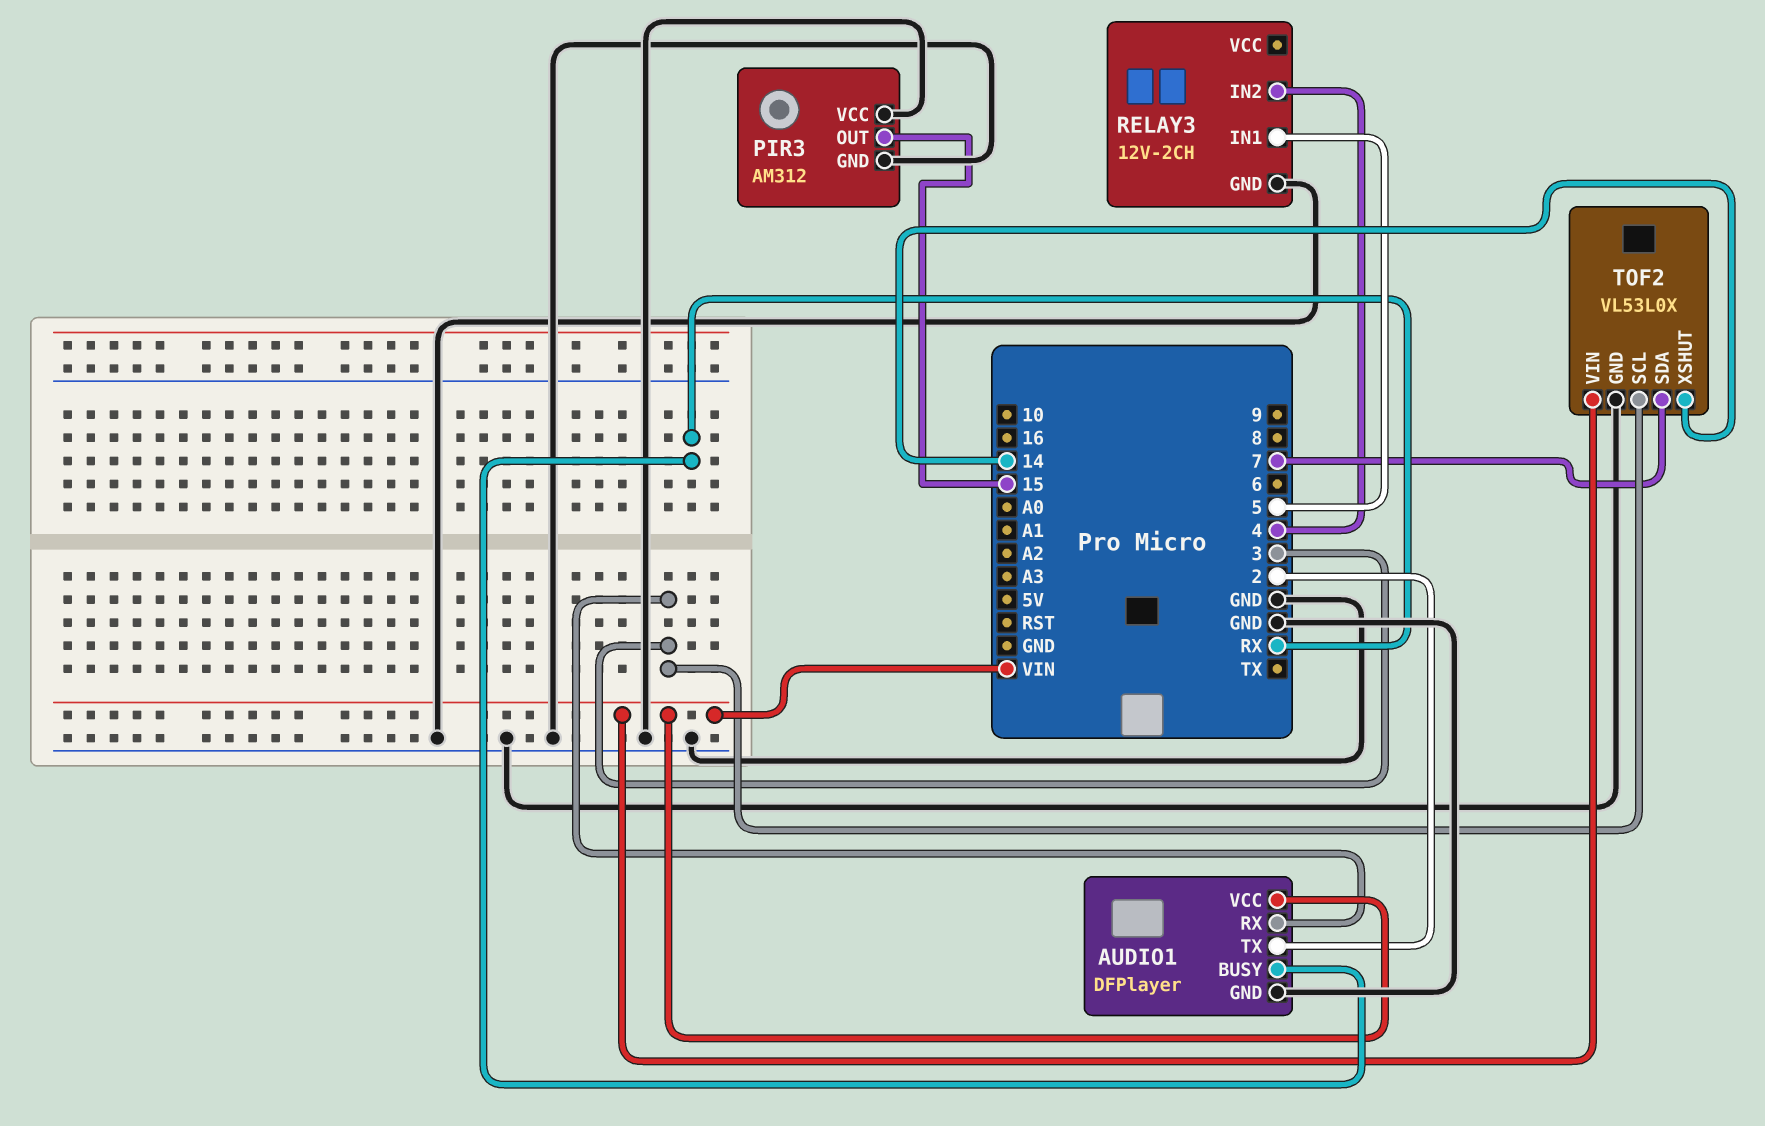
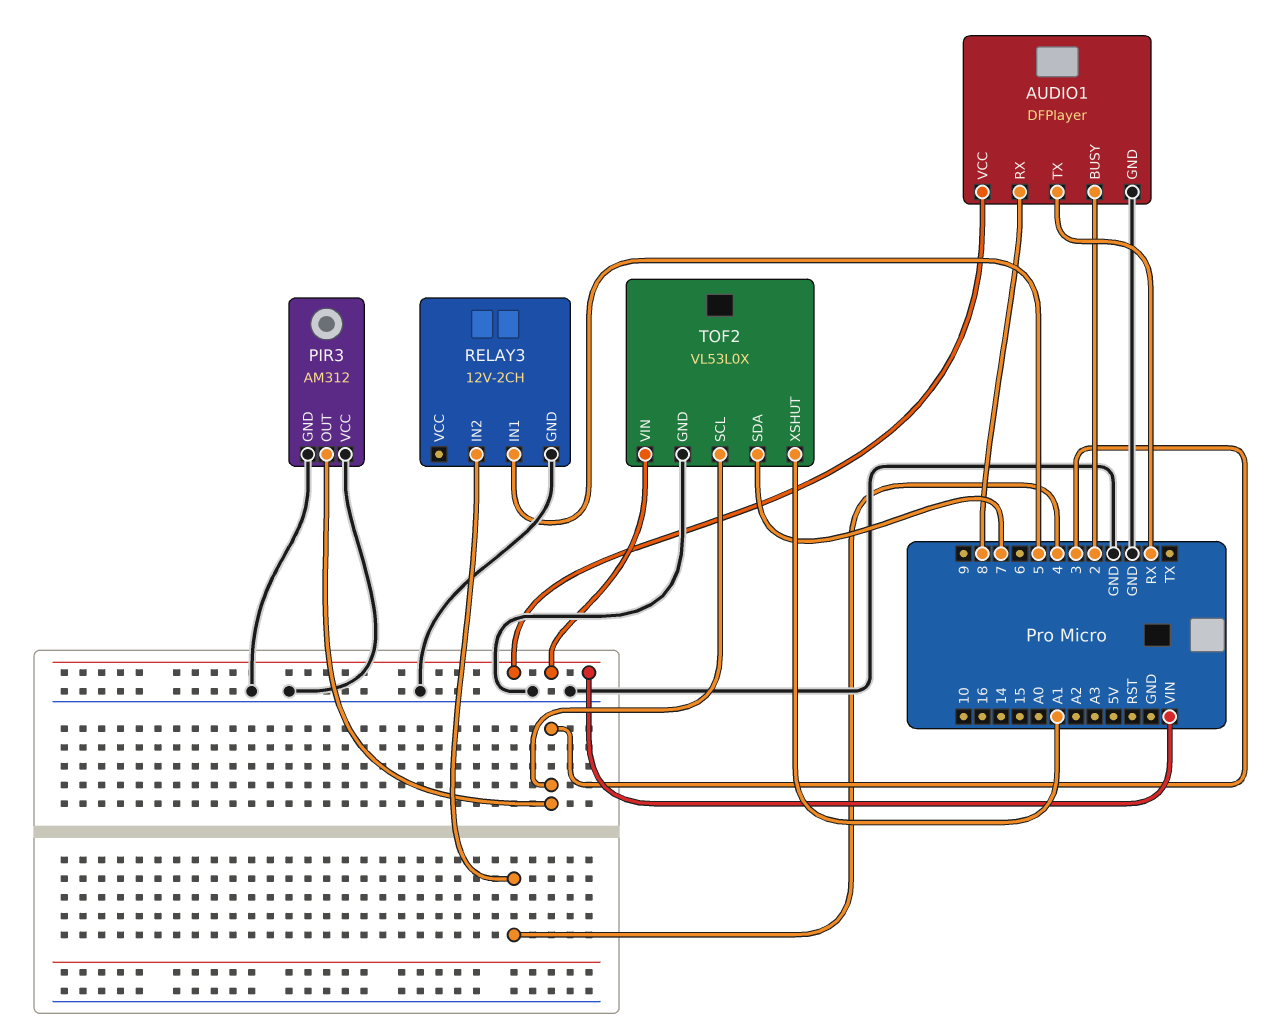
AUDIO1 pin BUSY: RX -> 2
AUDIO1 pin RX: 3 -> 8
AUDIO1 pin TX: 2 -> RX
PIR3 pin OUT: 15 -> 3
TOF2 pin XSHUT: 14 -> A1

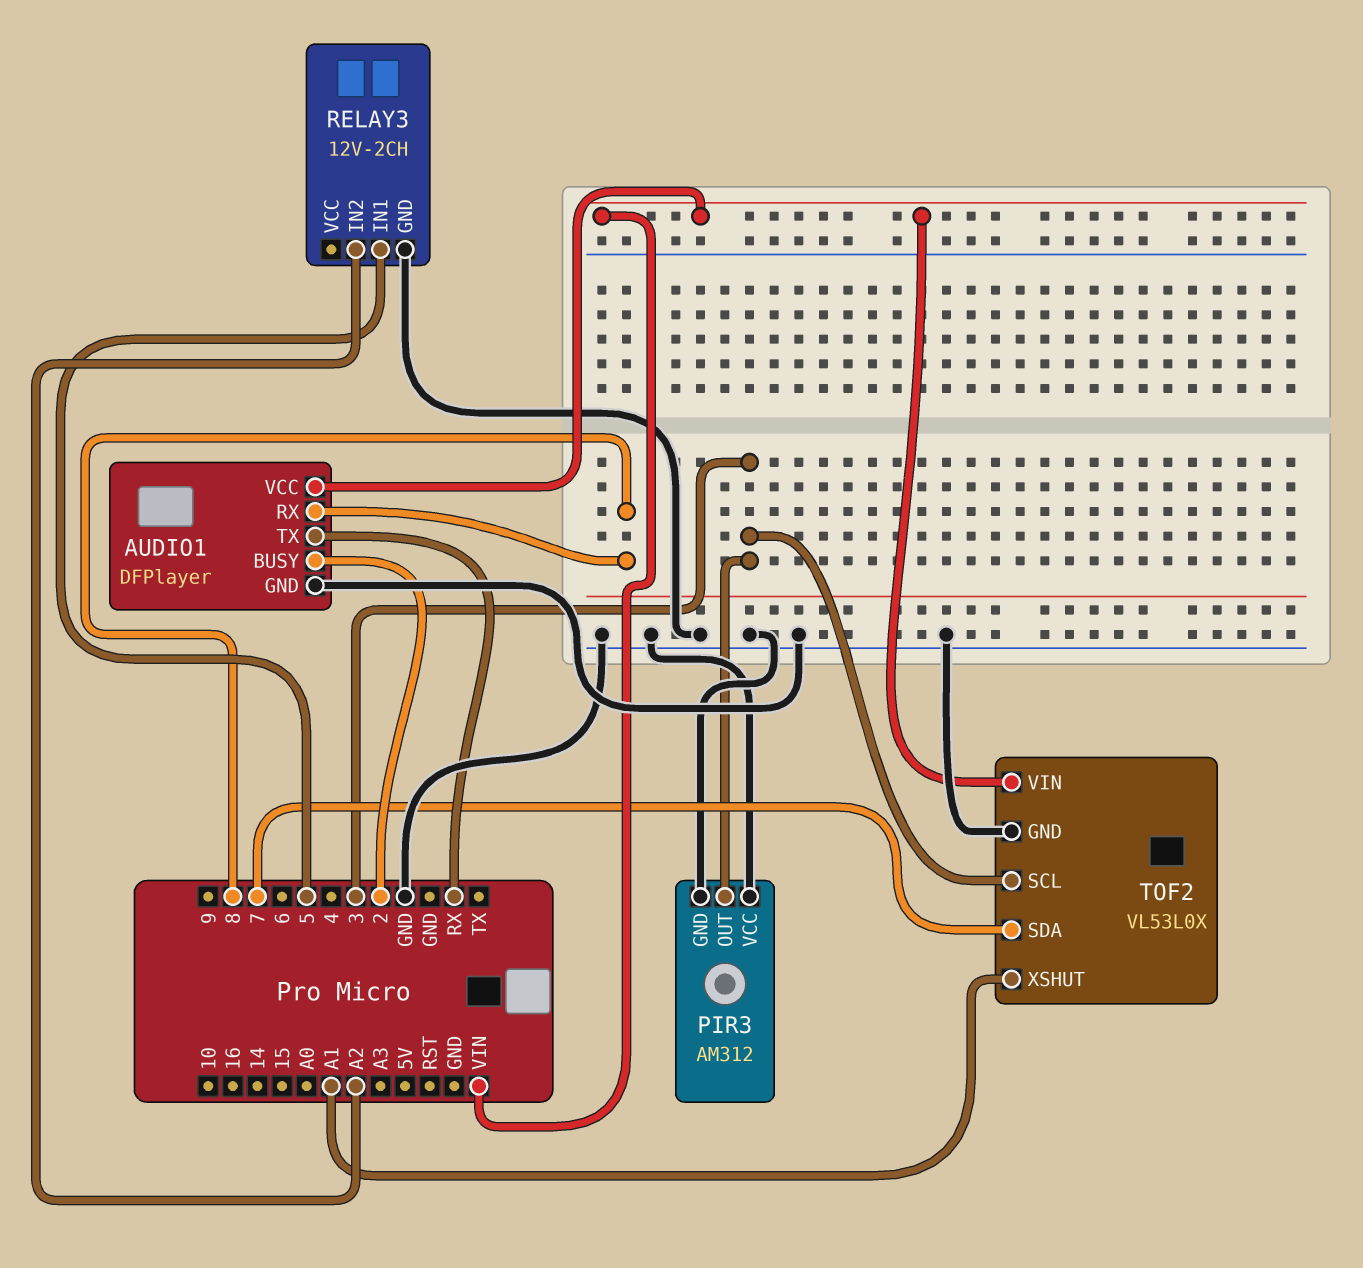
RELAY3 pin IN2: 4 -> A2

